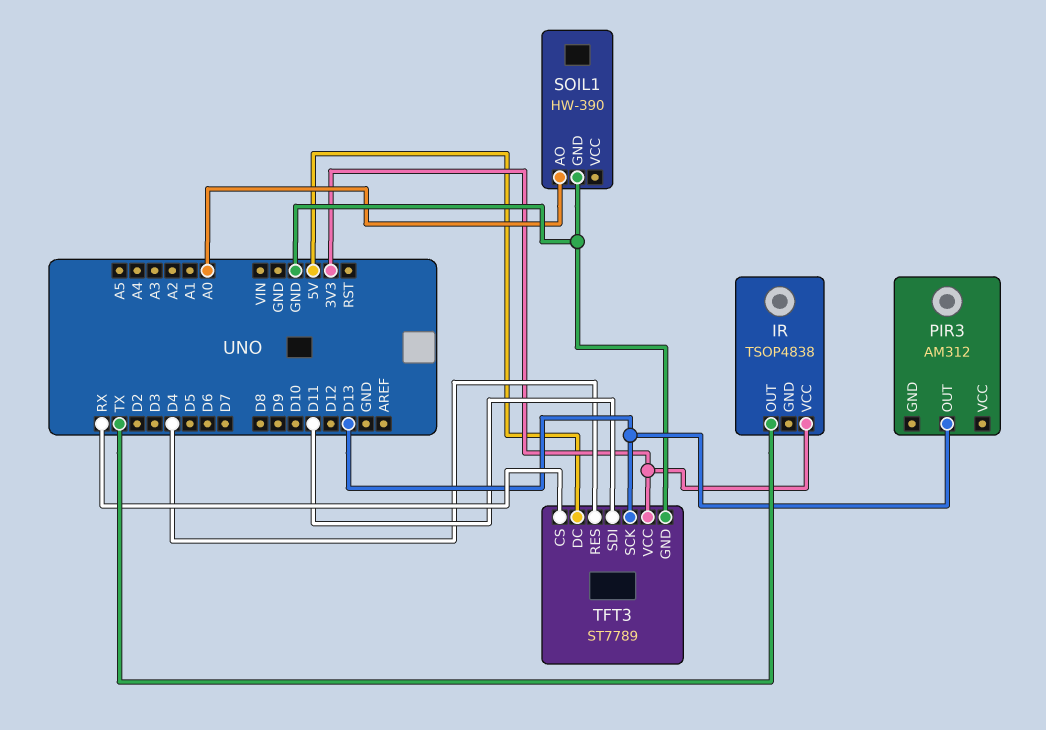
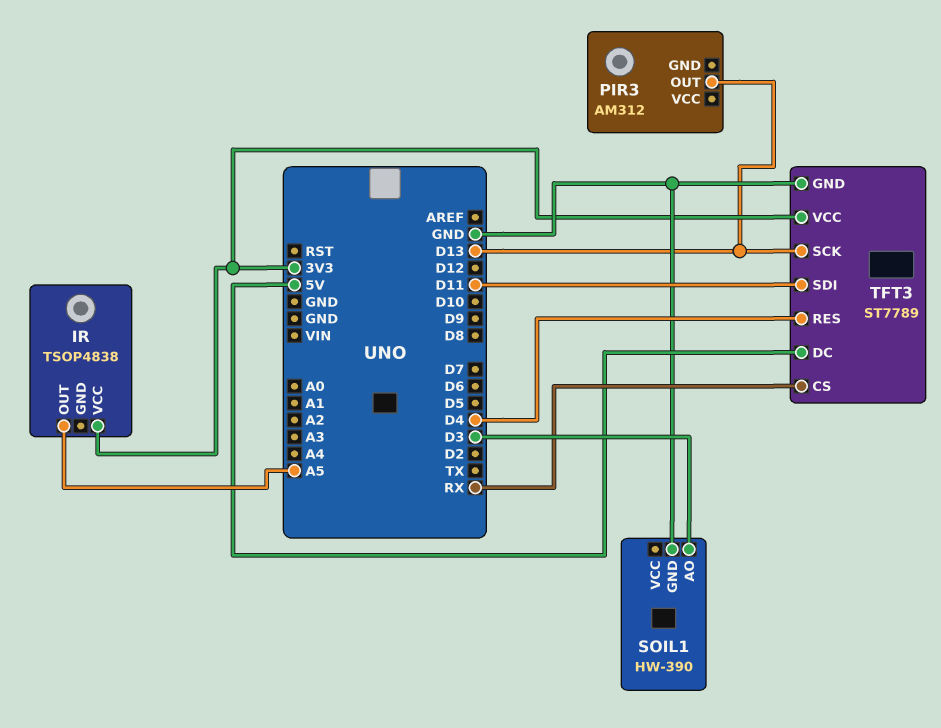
IR pin OUT: TX -> A5
SOIL1 pin AO: A0 -> D3

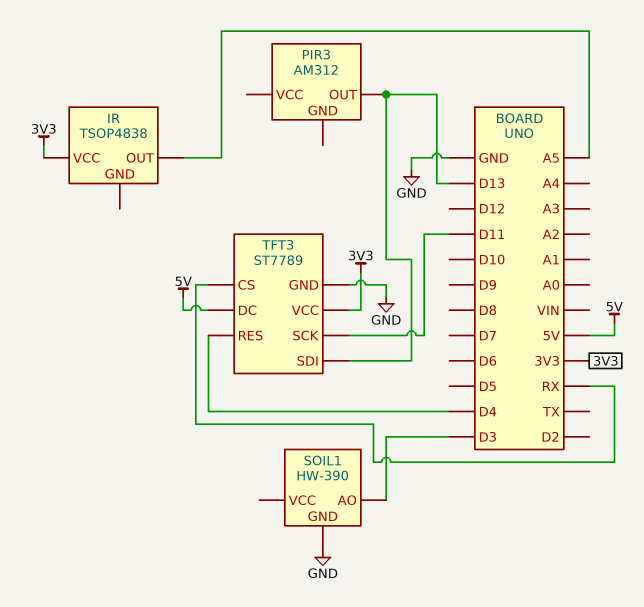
TFT3 pin SCK: D13 -> D11
TFT3 pin SDI: D11 -> D13

